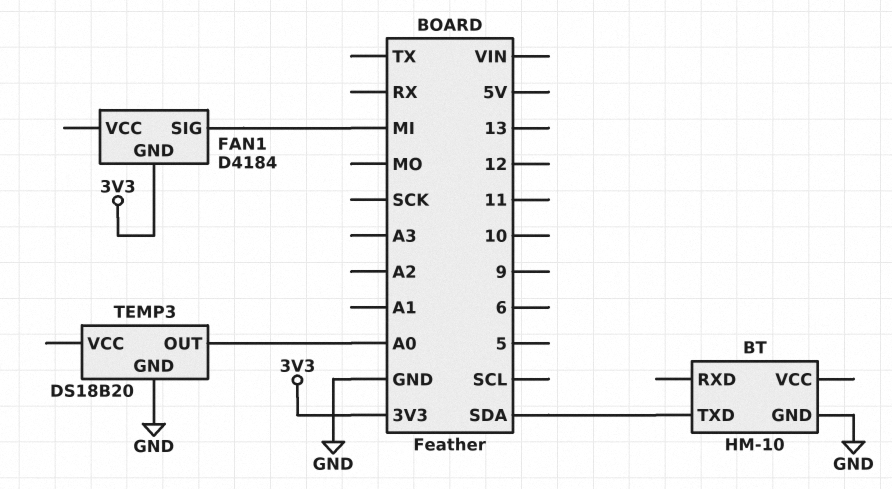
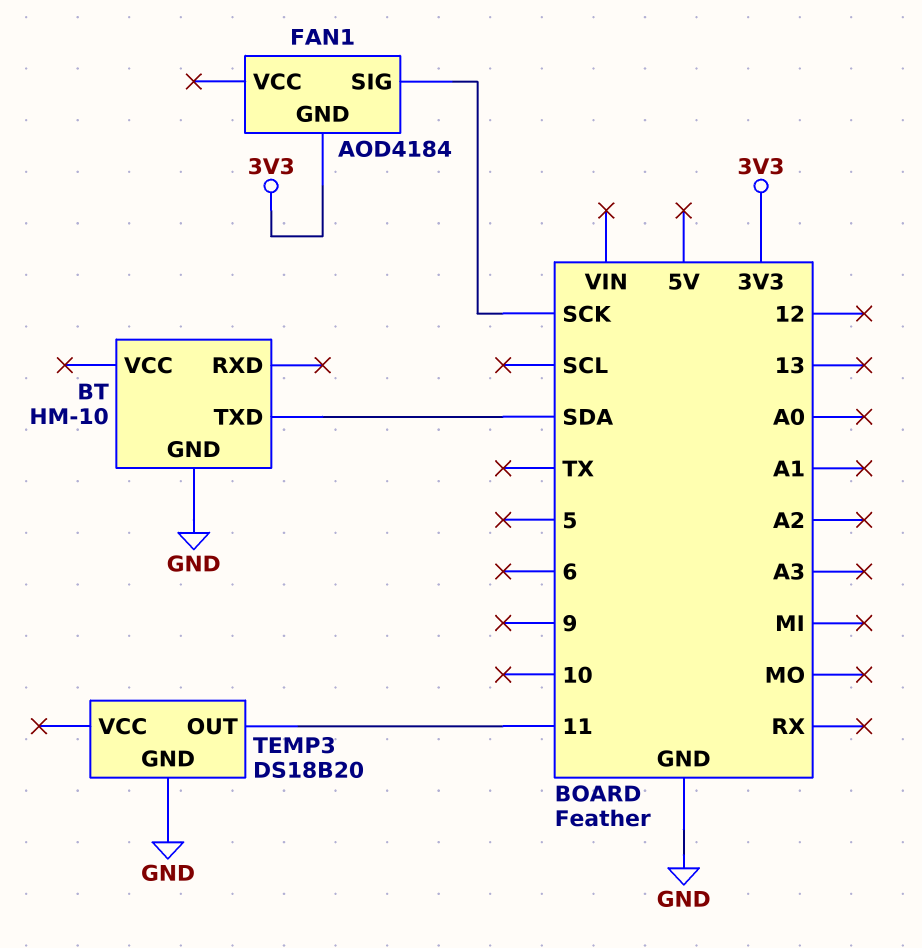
FAN1: D4184 -> AOD4184
FAN1 pin SIG: MI -> SCK
TEMP3 pin OUT: A0 -> 11

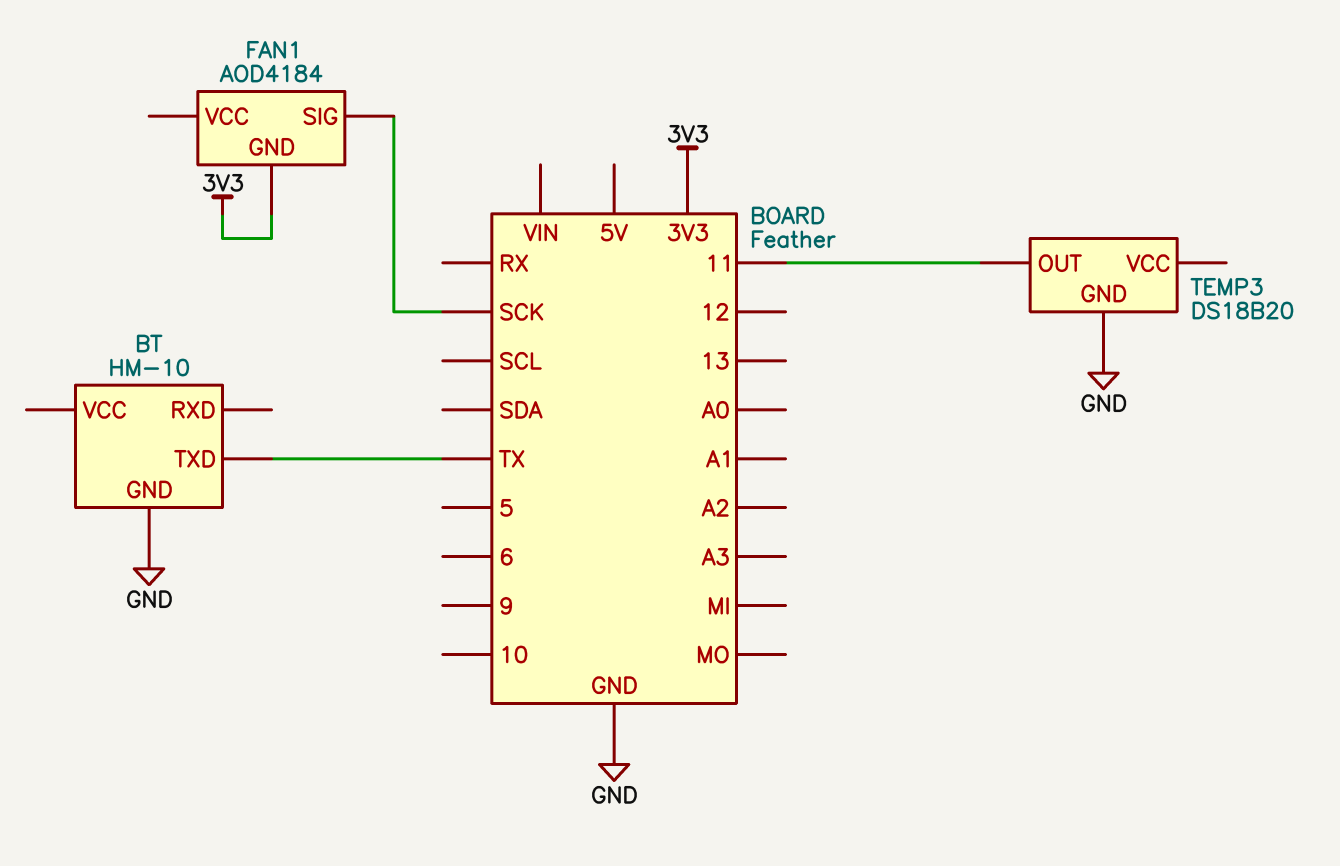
BT pin TXD: SDA -> TX

